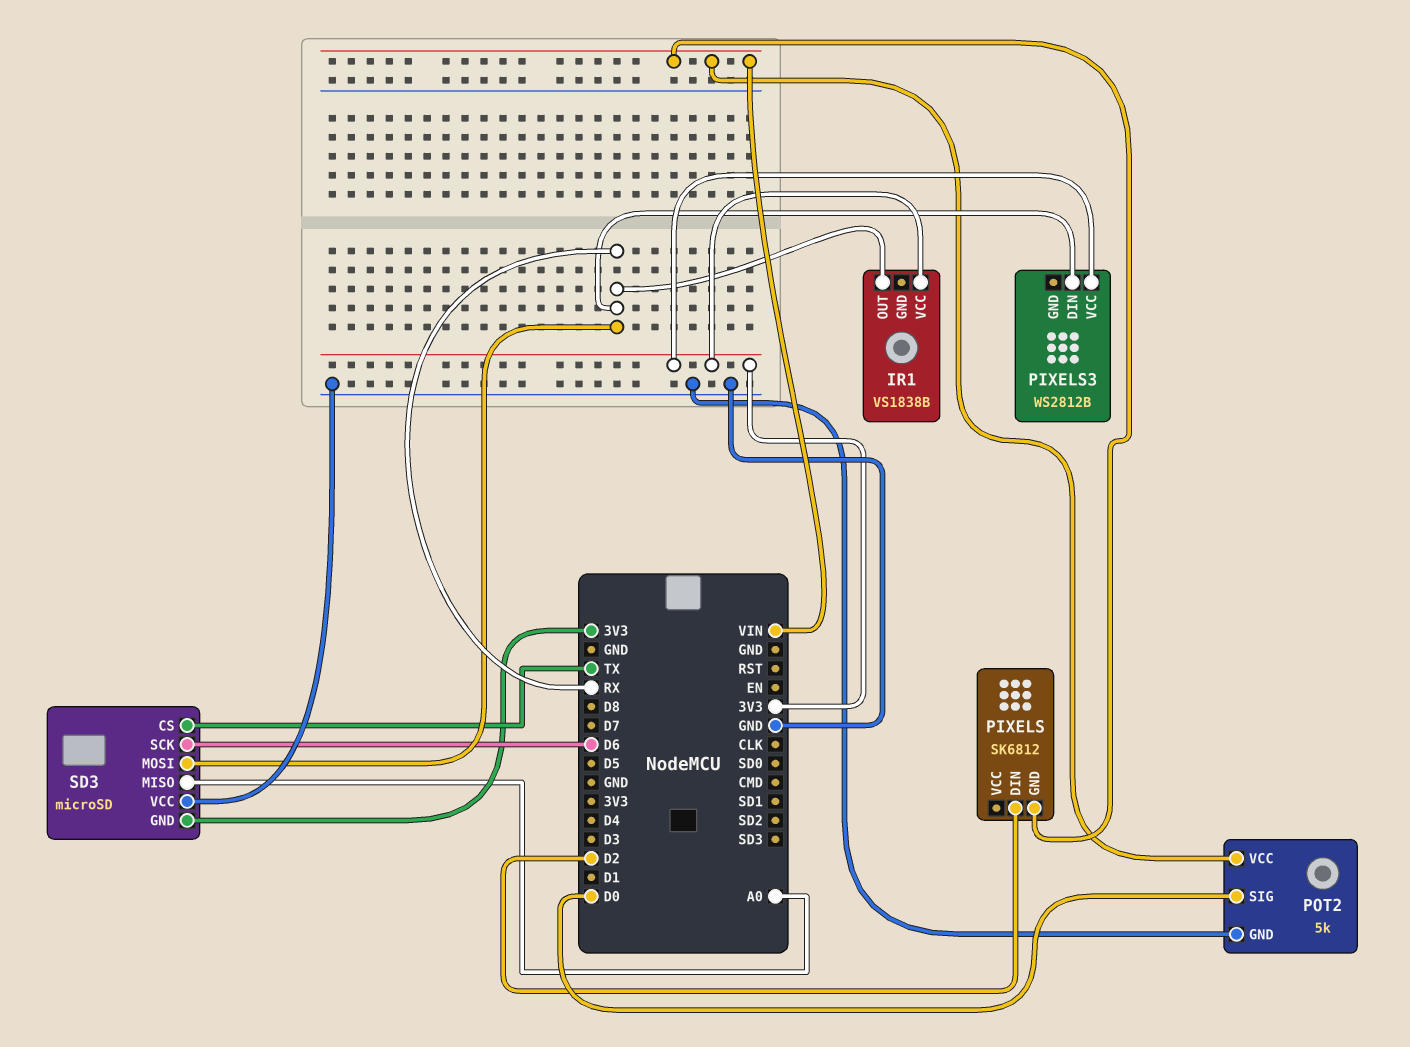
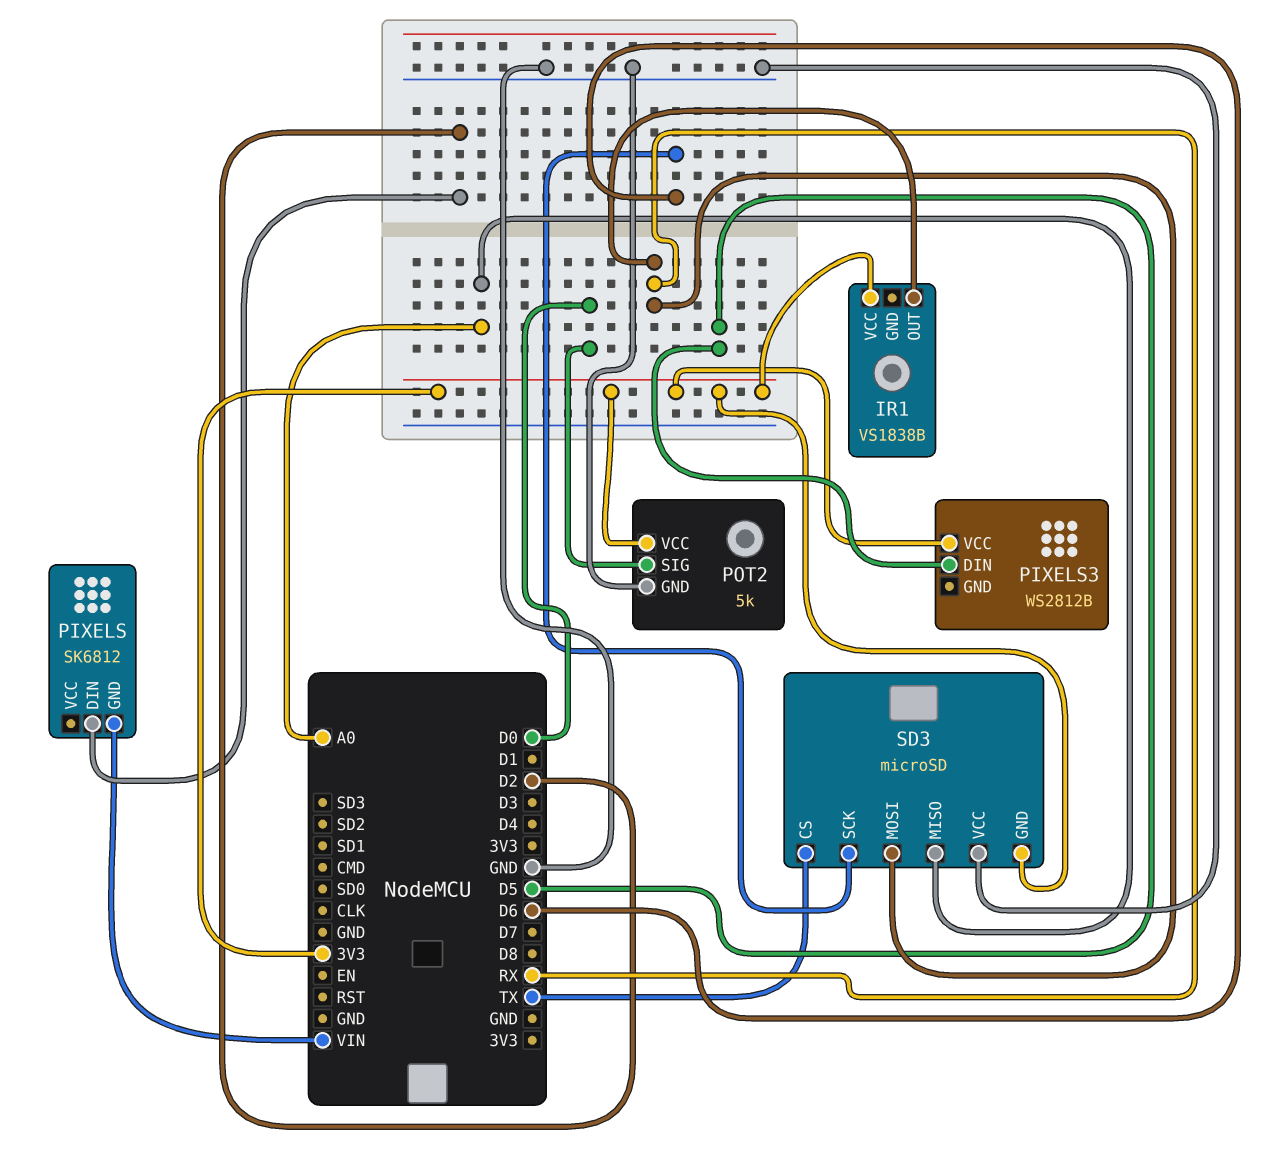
PIXELS3 pin DIN: RX -> D5
POT2 pin VCC: VIN -> 3V3

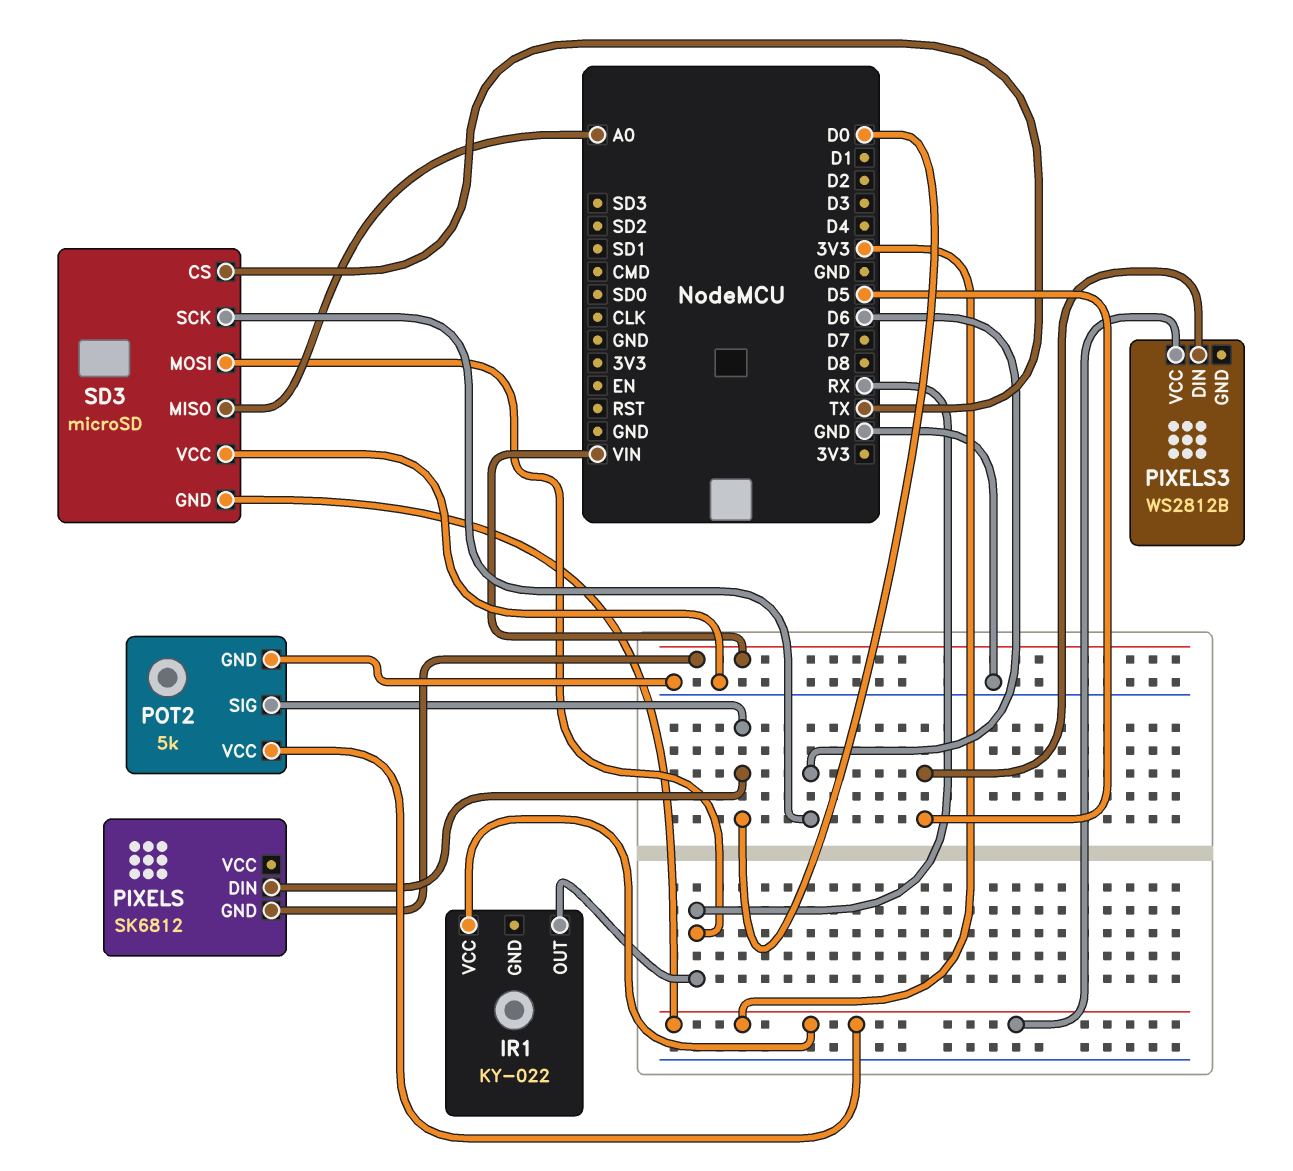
IR1: VS1838B -> KY-022
PIXELS pin DIN: D2 -> D0

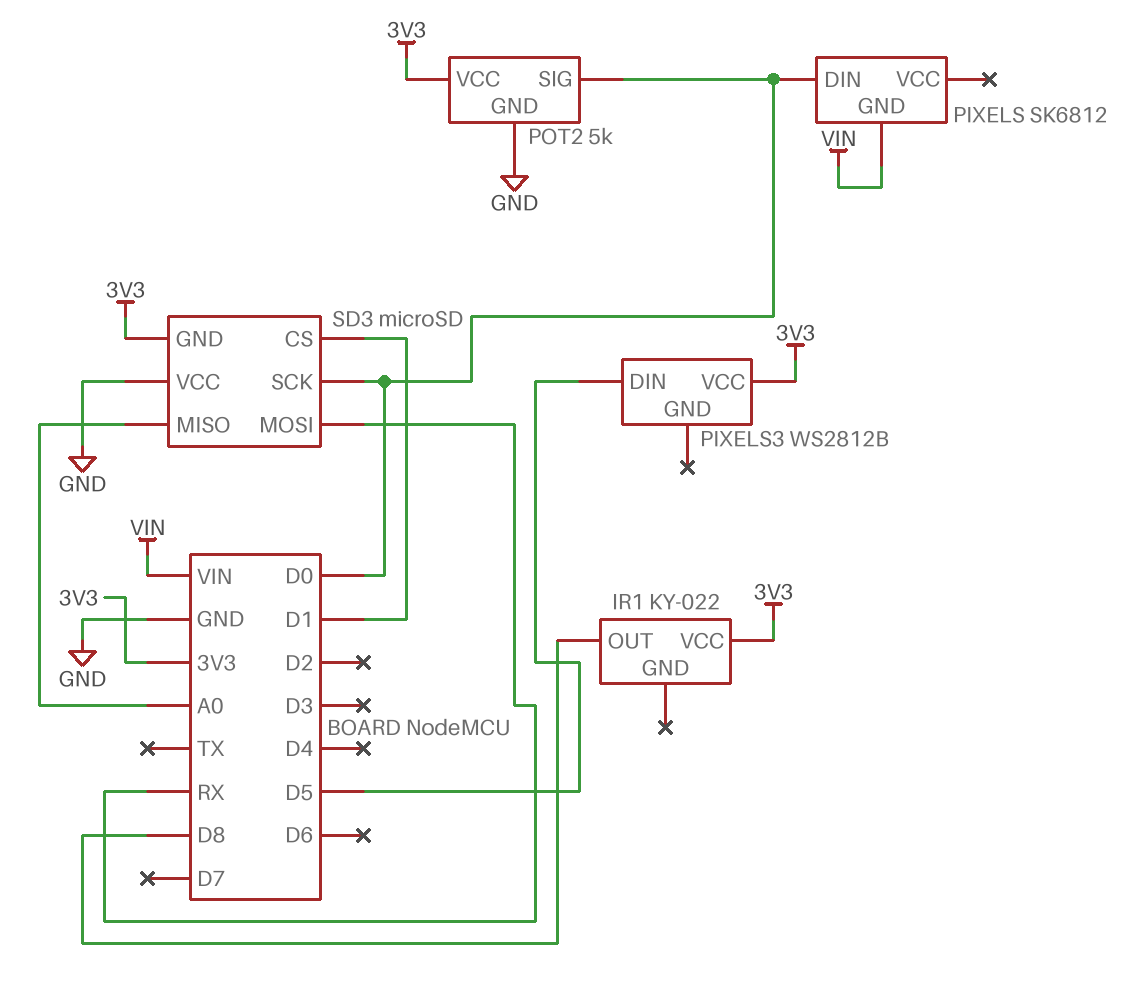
IR1 pin OUT: RX -> D8
SD3 pin CS: TX -> D1
SD3 pin SCK: D6 -> D0

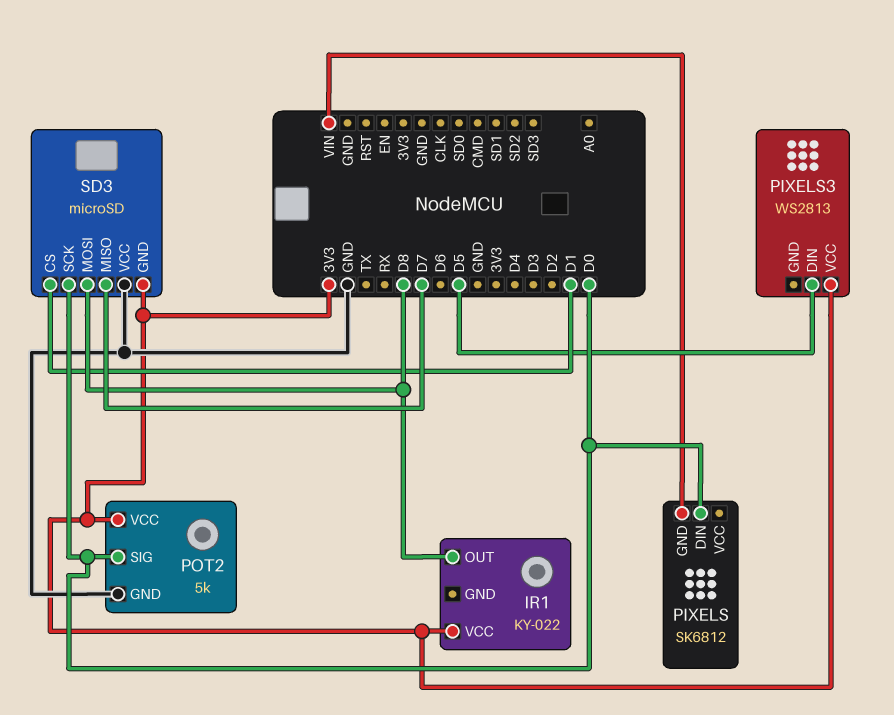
PIXELS3: WS2812B -> WS2813
SD3 pin MISO: A0 -> D7
SD3 pin MOSI: RX -> D8

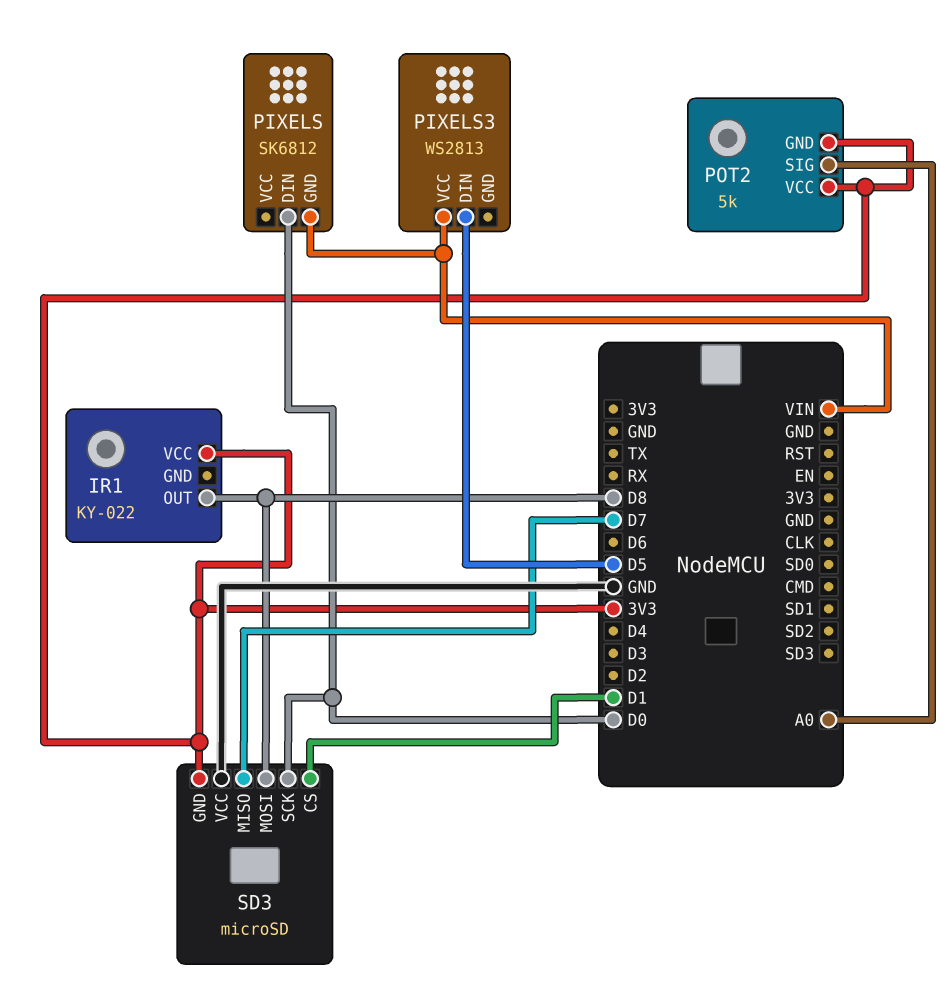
PIXELS3 pin VCC: 3V3 -> VIN
POT2 pin GND: GND -> 3V3
POT2 pin SIG: D0 -> A0

